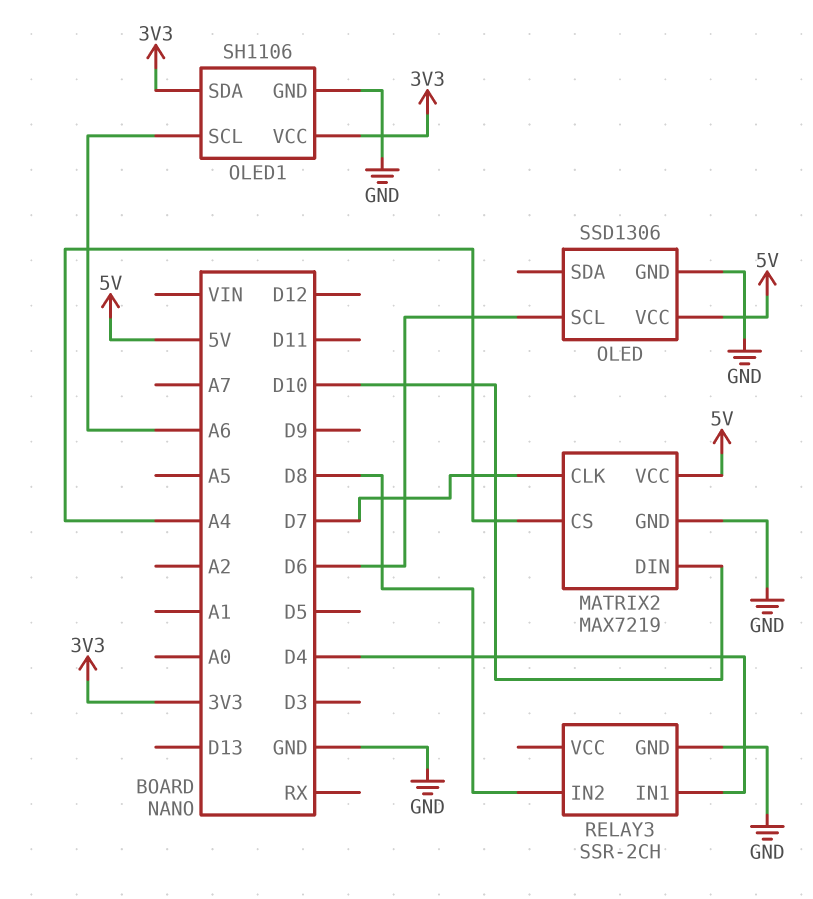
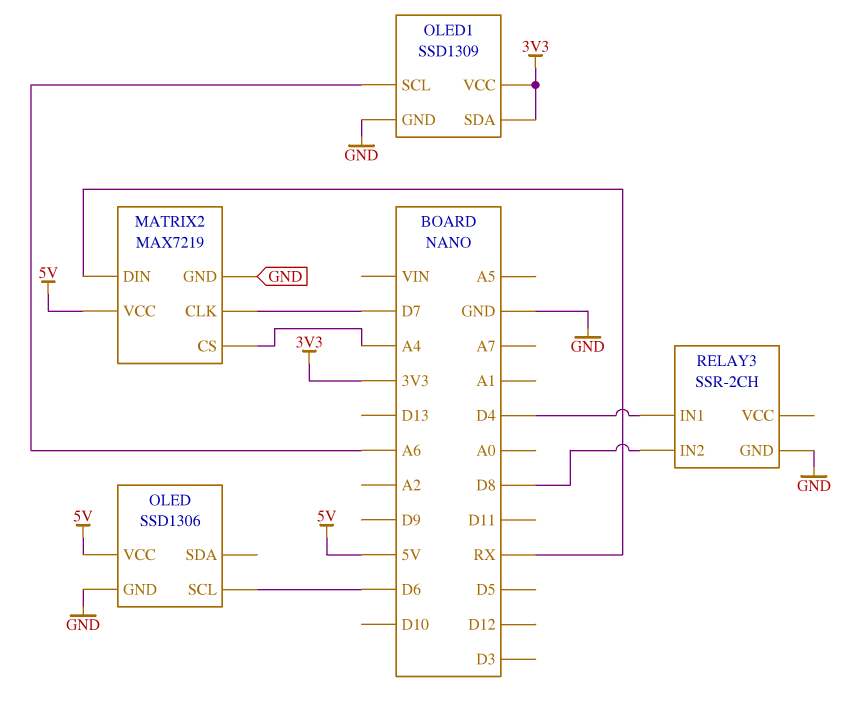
MATRIX2 pin DIN: D10 -> RX
OLED1: SH1106 -> SSD1309

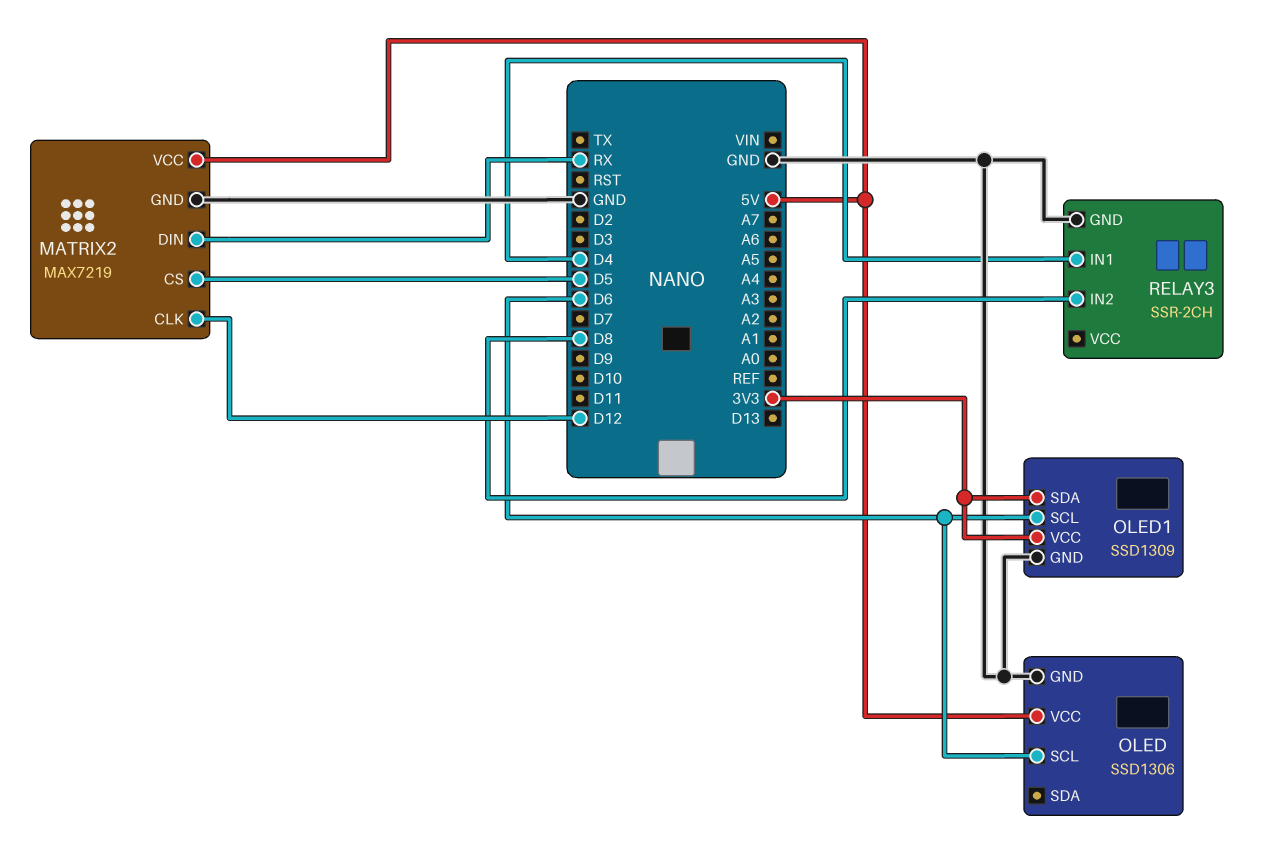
MATRIX2 pin CLK: D7 -> D12
MATRIX2 pin CS: A4 -> D5
OLED1 pin SCL: A6 -> D6

